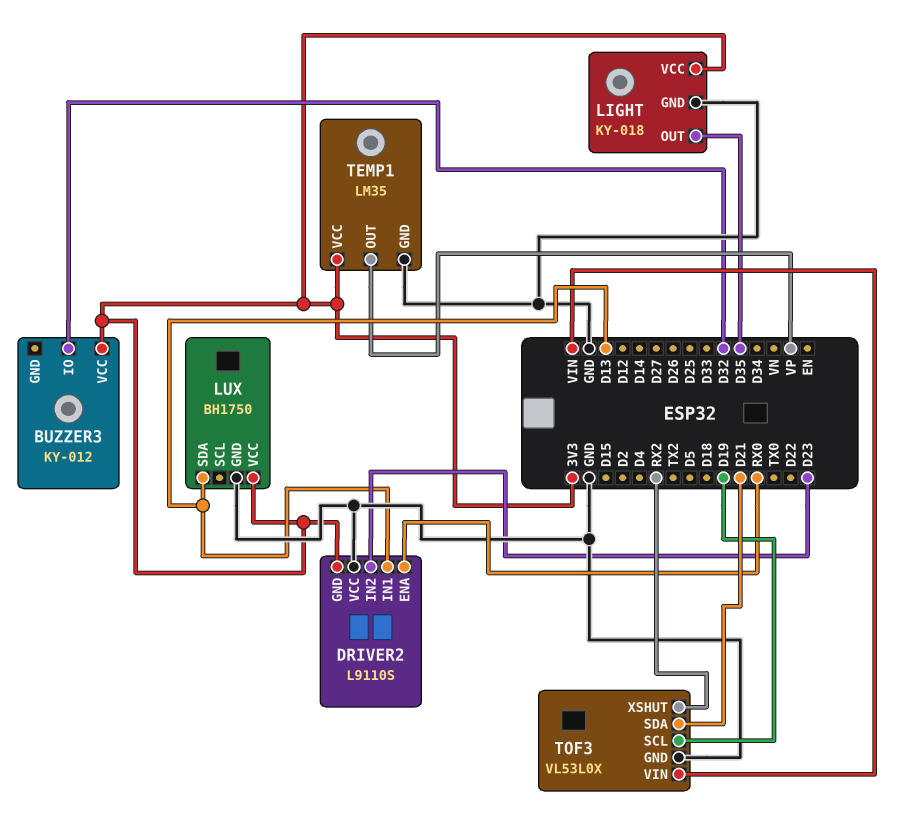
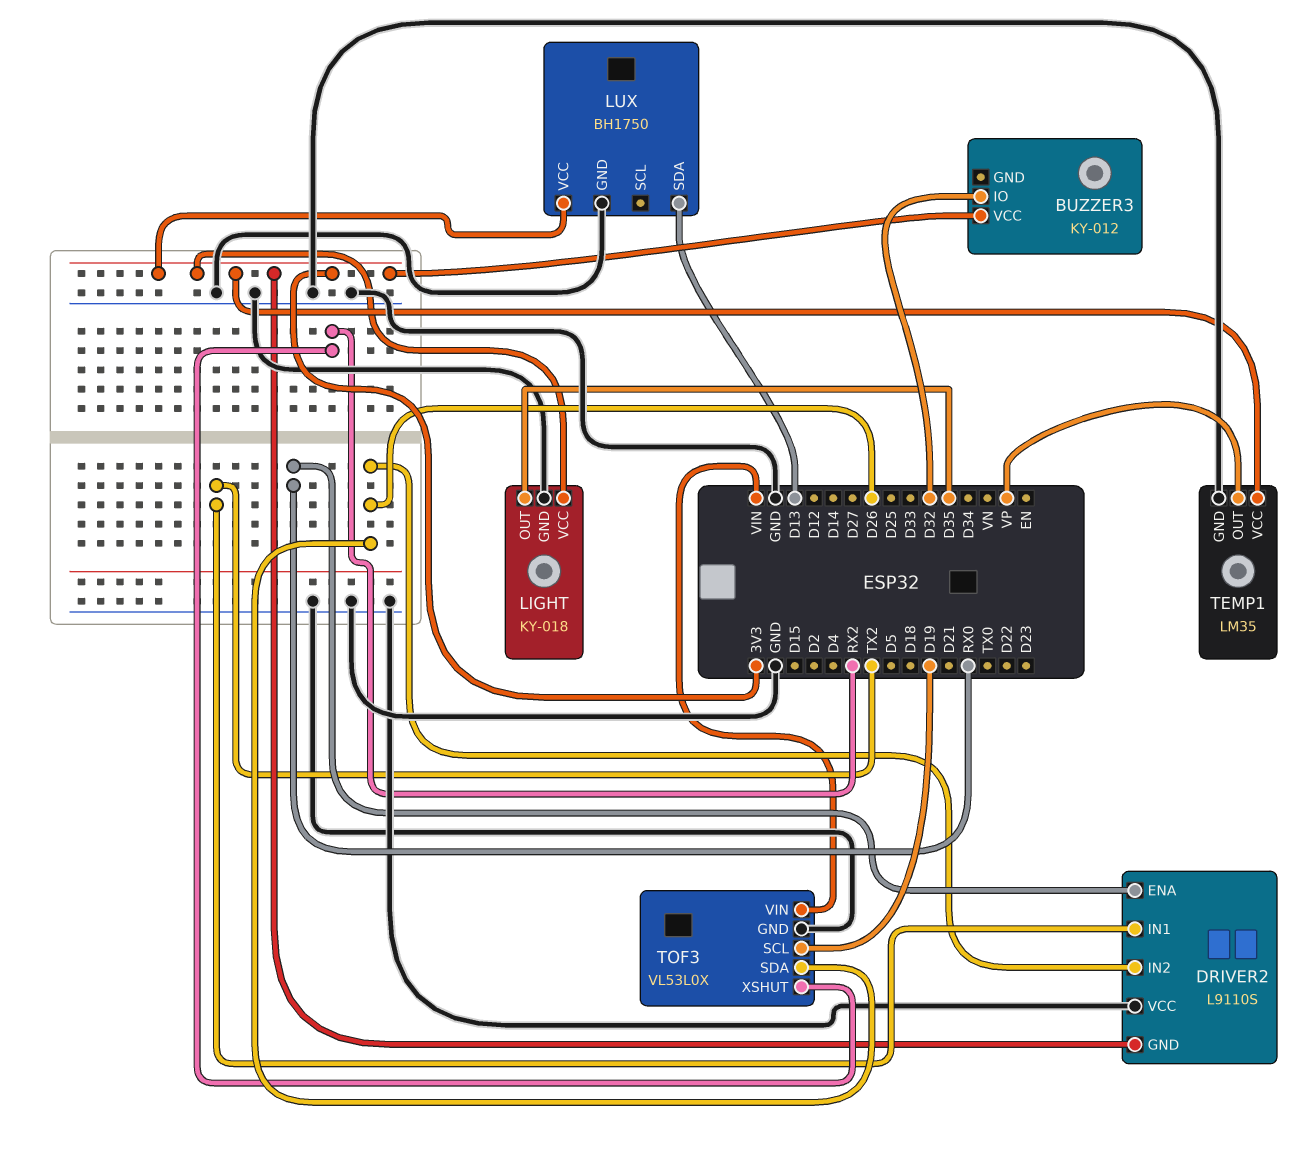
DRIVER2 pin IN1: D13 -> TX2
DRIVER2 pin IN2: D23 -> D26
TOF3 pin SDA: D21 -> D26

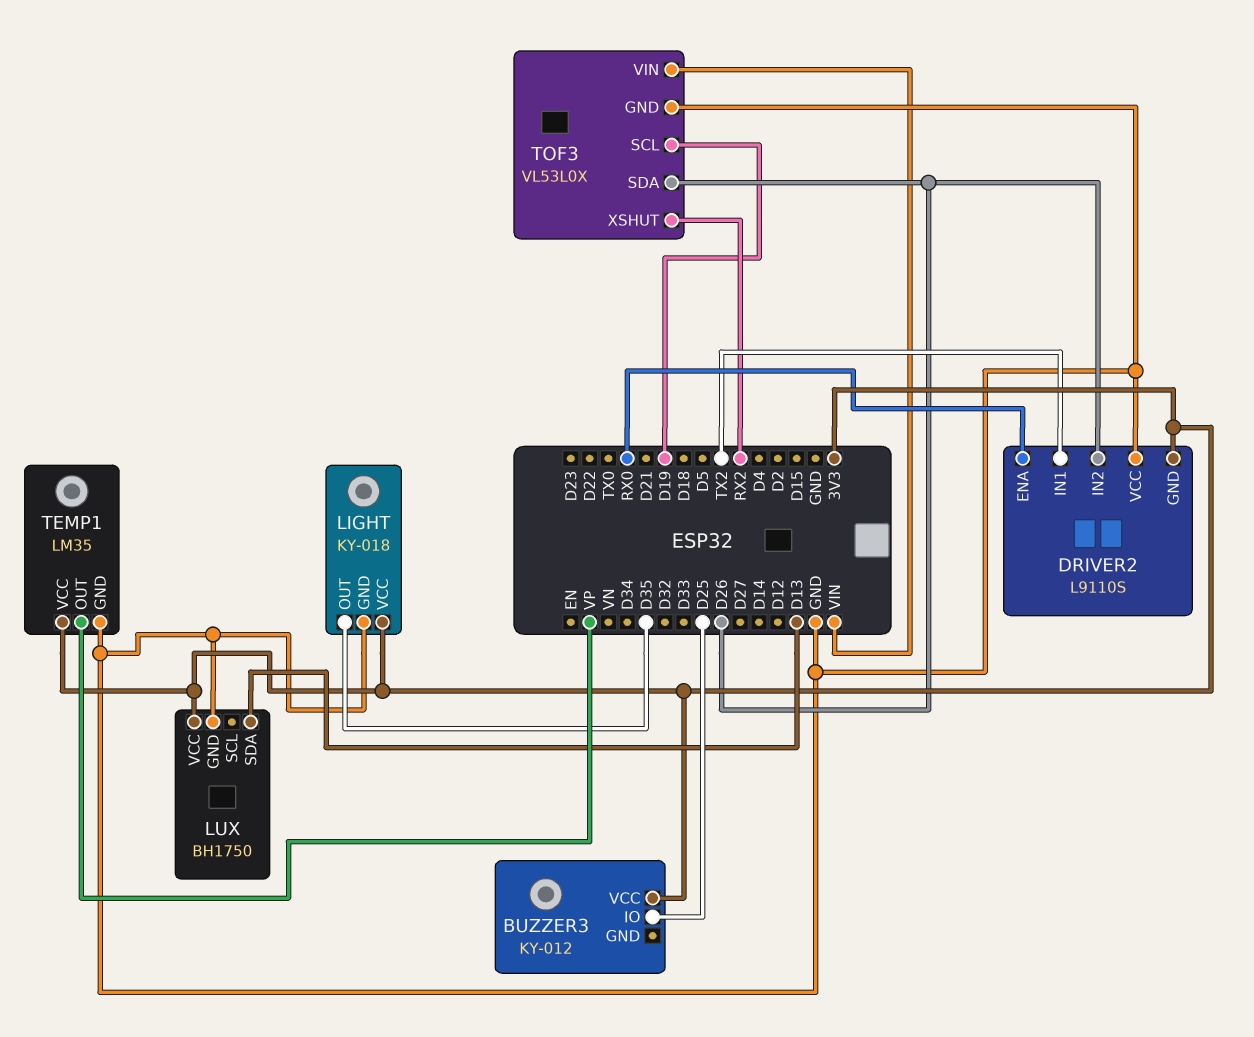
BUZZER3 pin IO: D32 -> D25

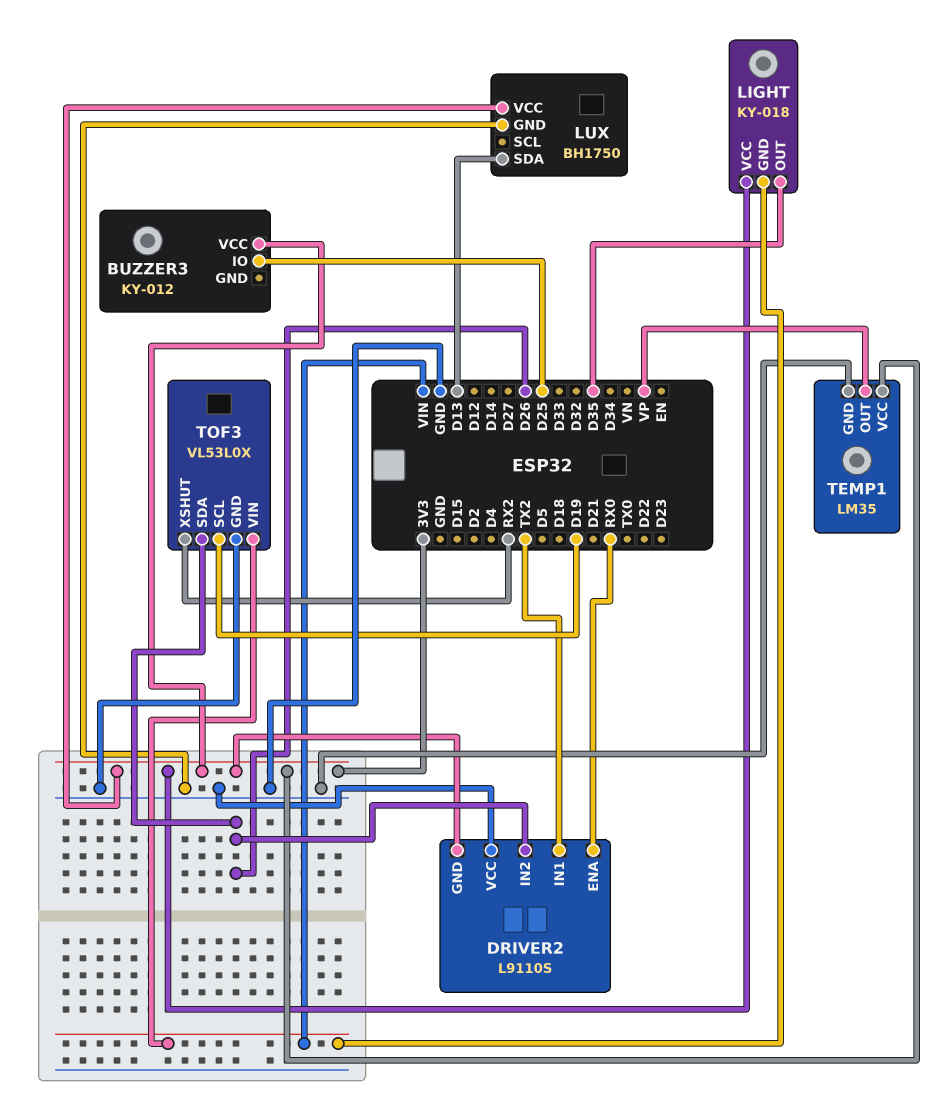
LIGHT pin GND: GND -> VIN

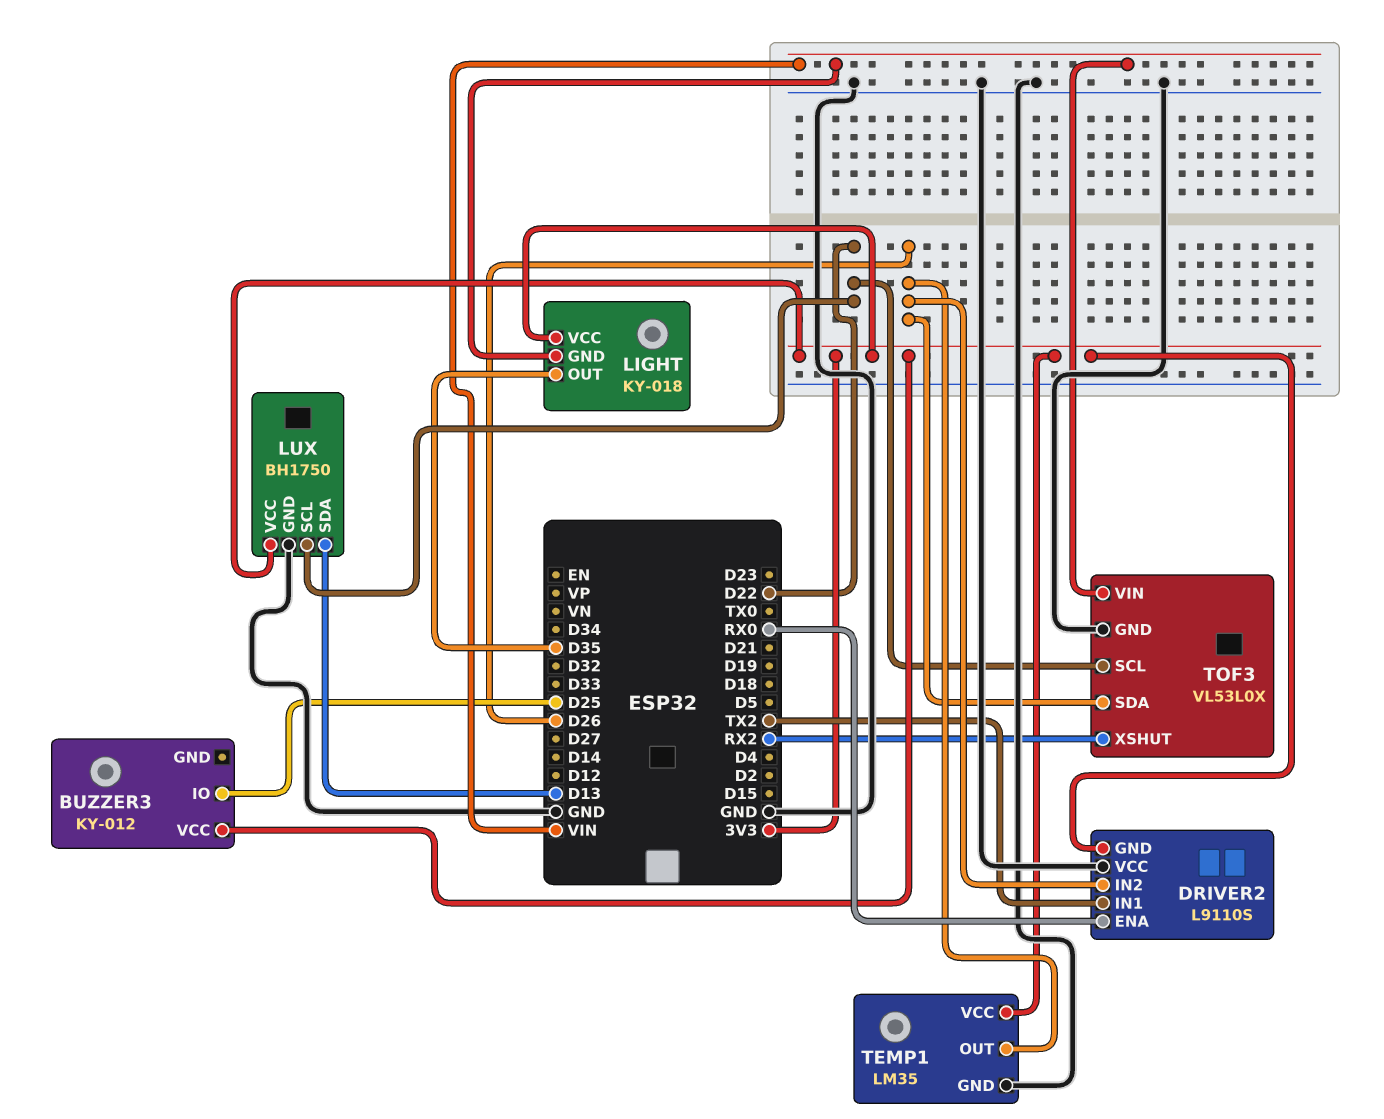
LUX pin SCL: none -> D22
TEMP1 pin OUT: VP -> D26
TOF3 pin SCL: D19 -> D22

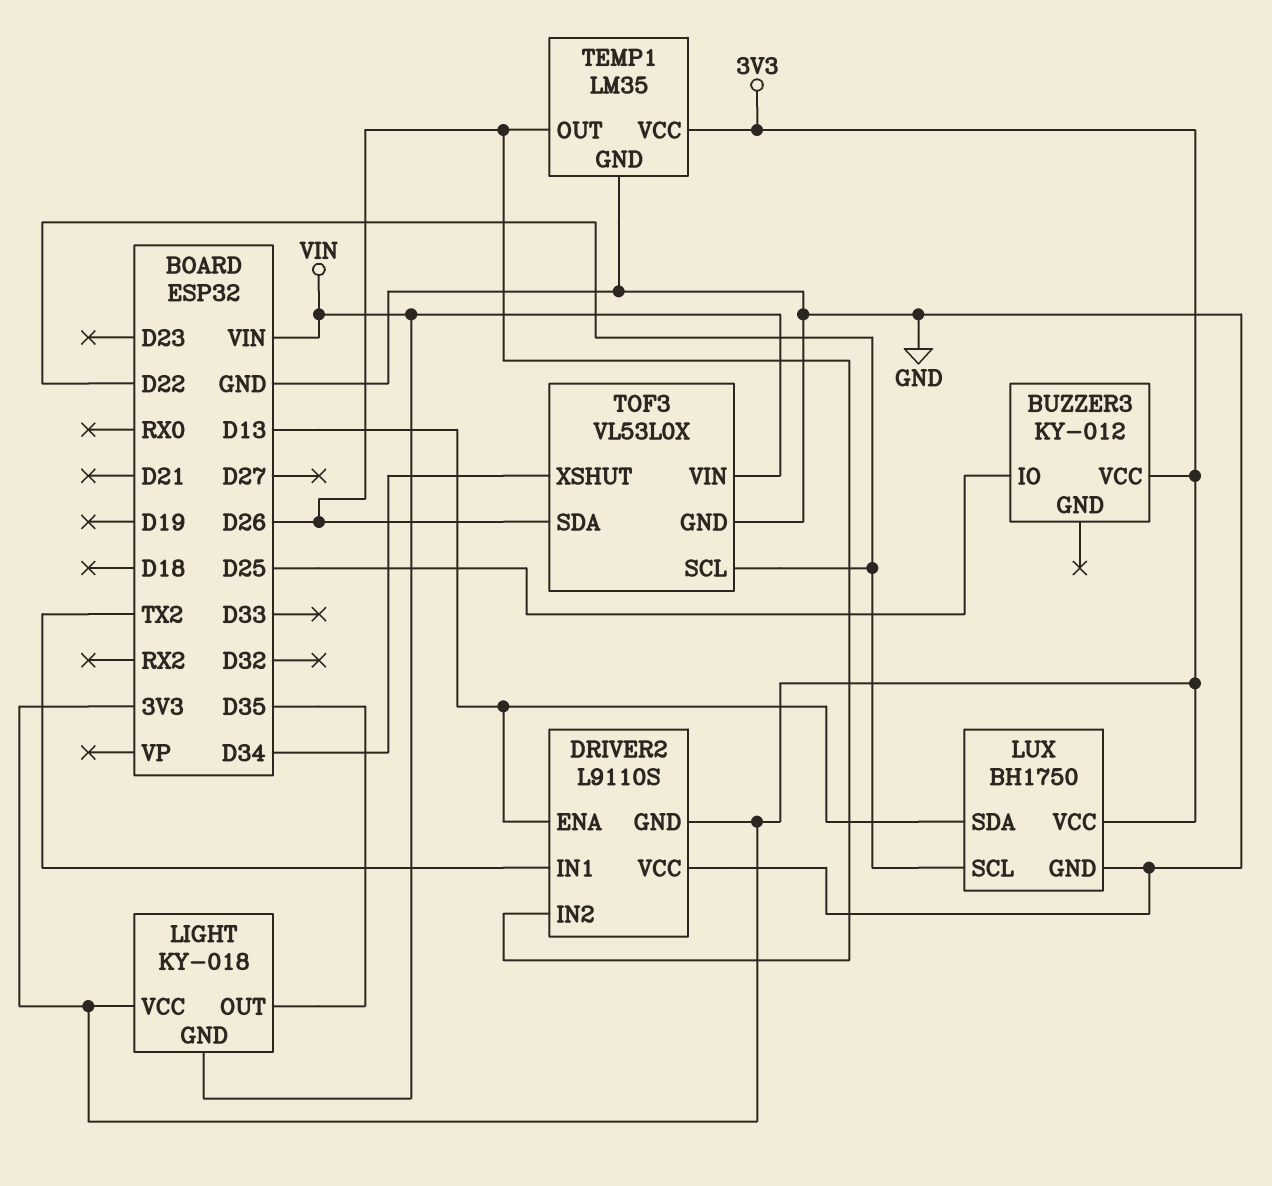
DRIVER2 pin ENA: RX0 -> D13
TOF3 pin XSHUT: RX2 -> D34

